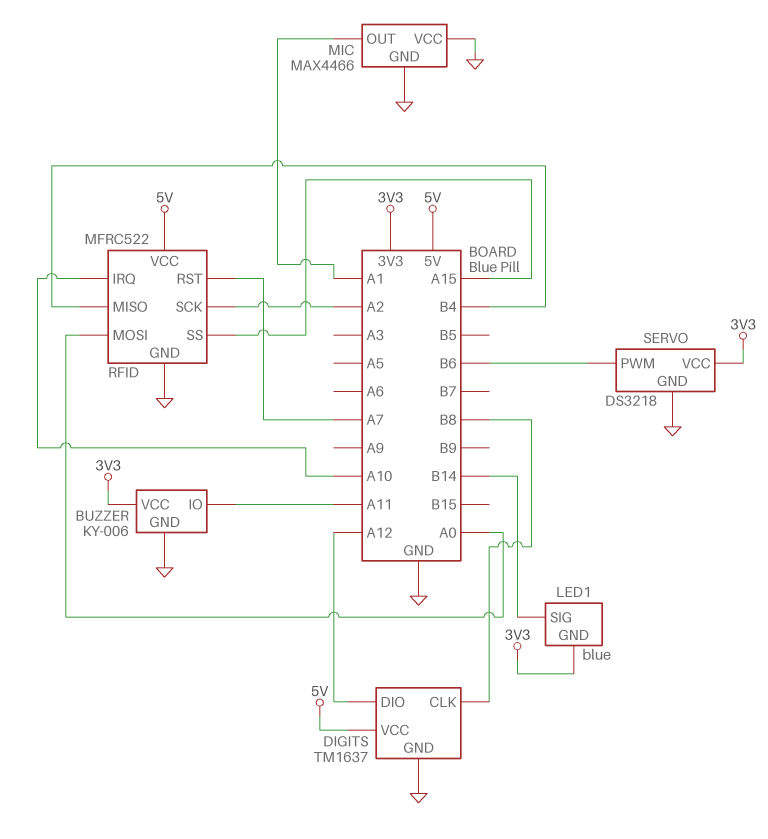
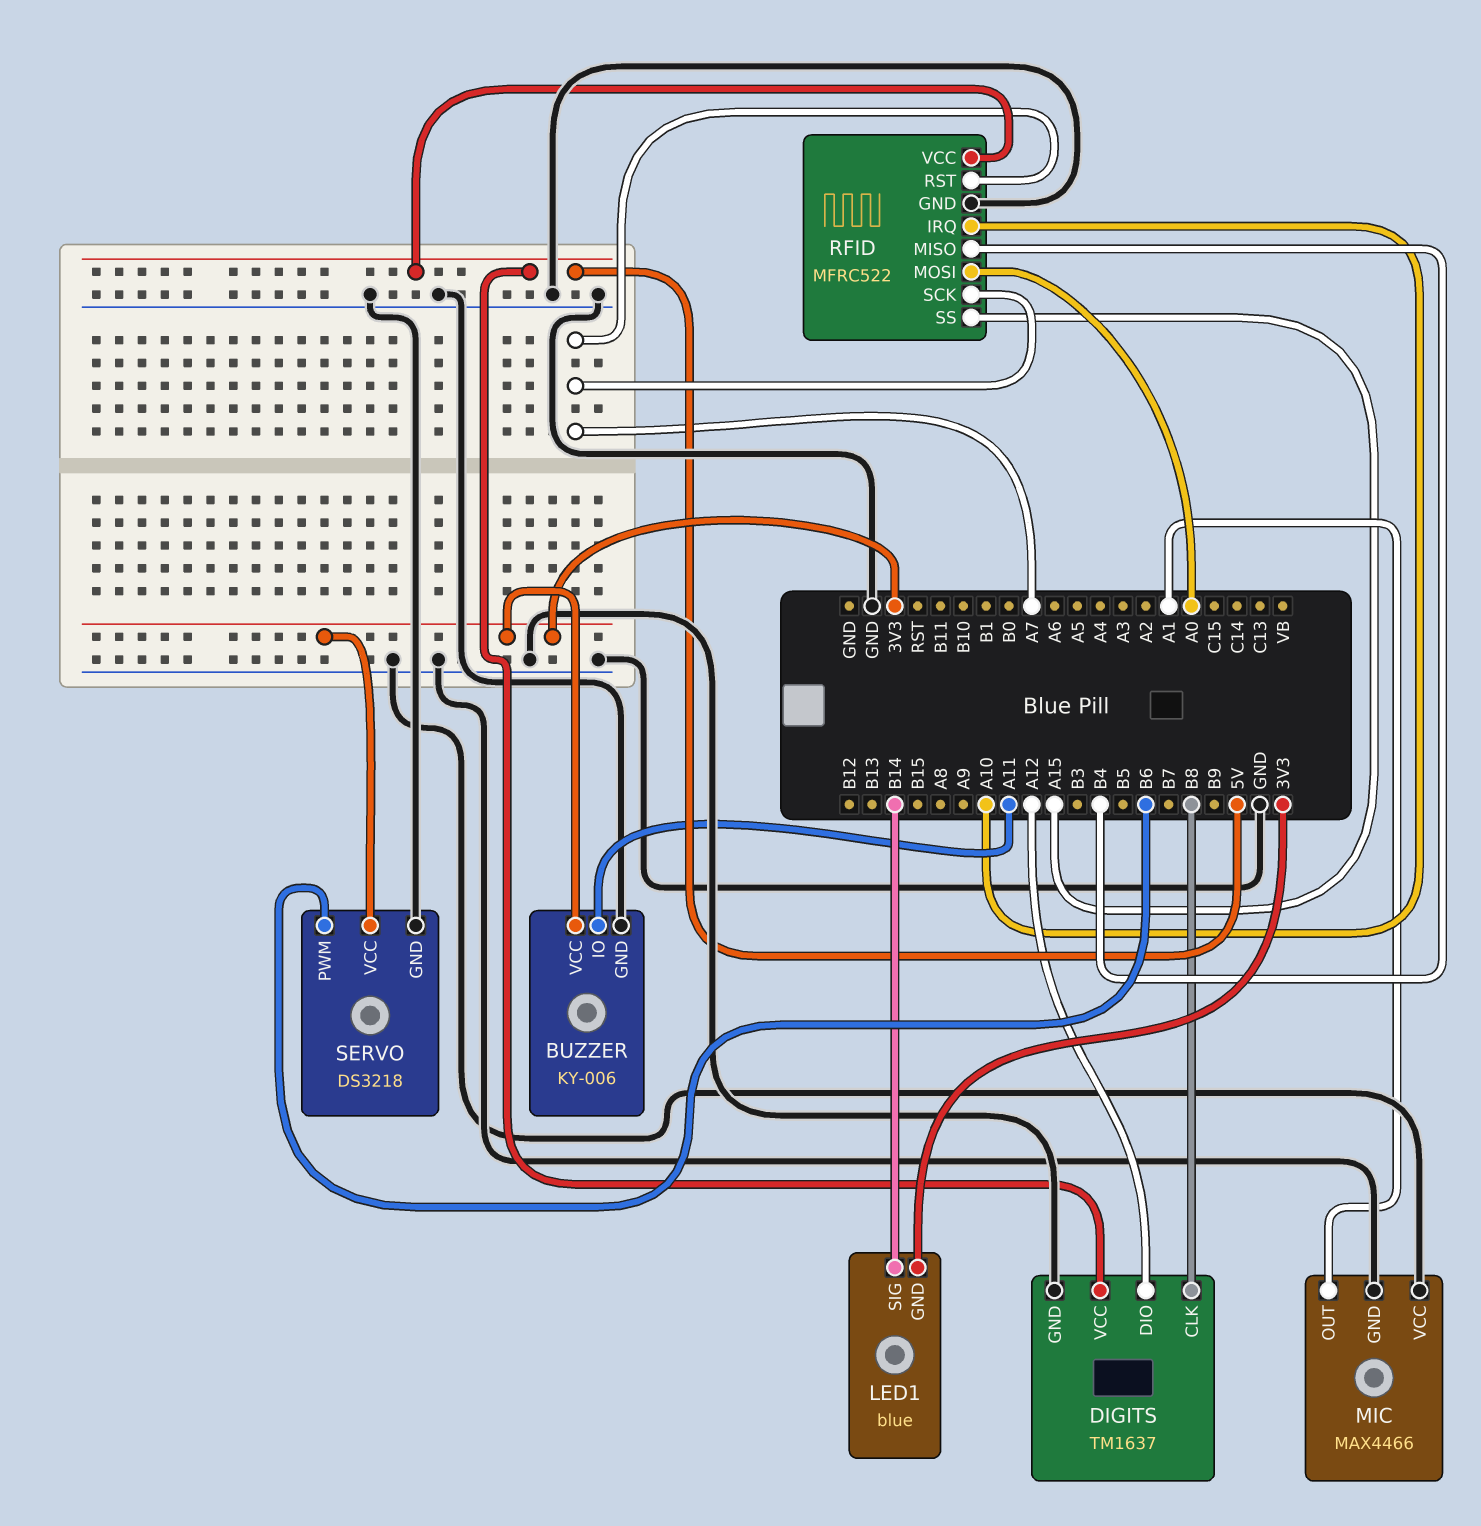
RFID pin SCK: A2 -> A7

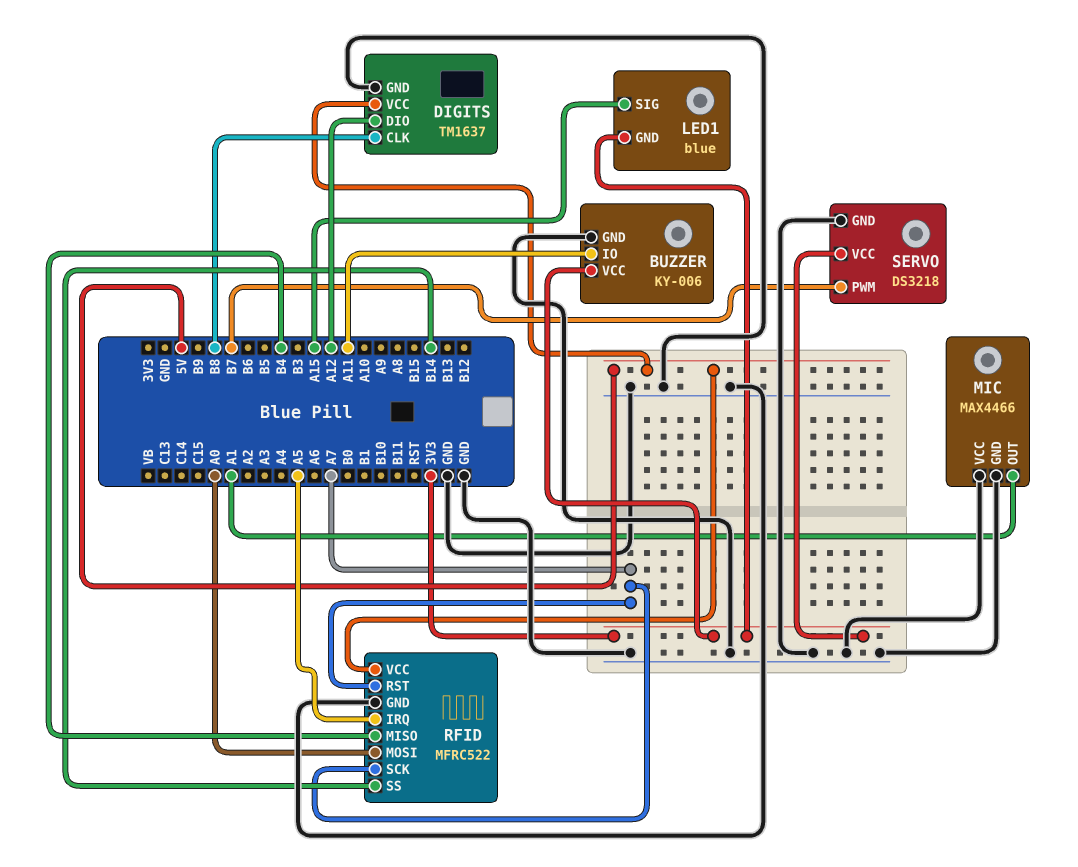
LED1 pin SIG: B14 -> A15
RFID pin IRQ: A10 -> A5
RFID pin SS: A15 -> B14
SERVO pin PWM: B6 -> B7

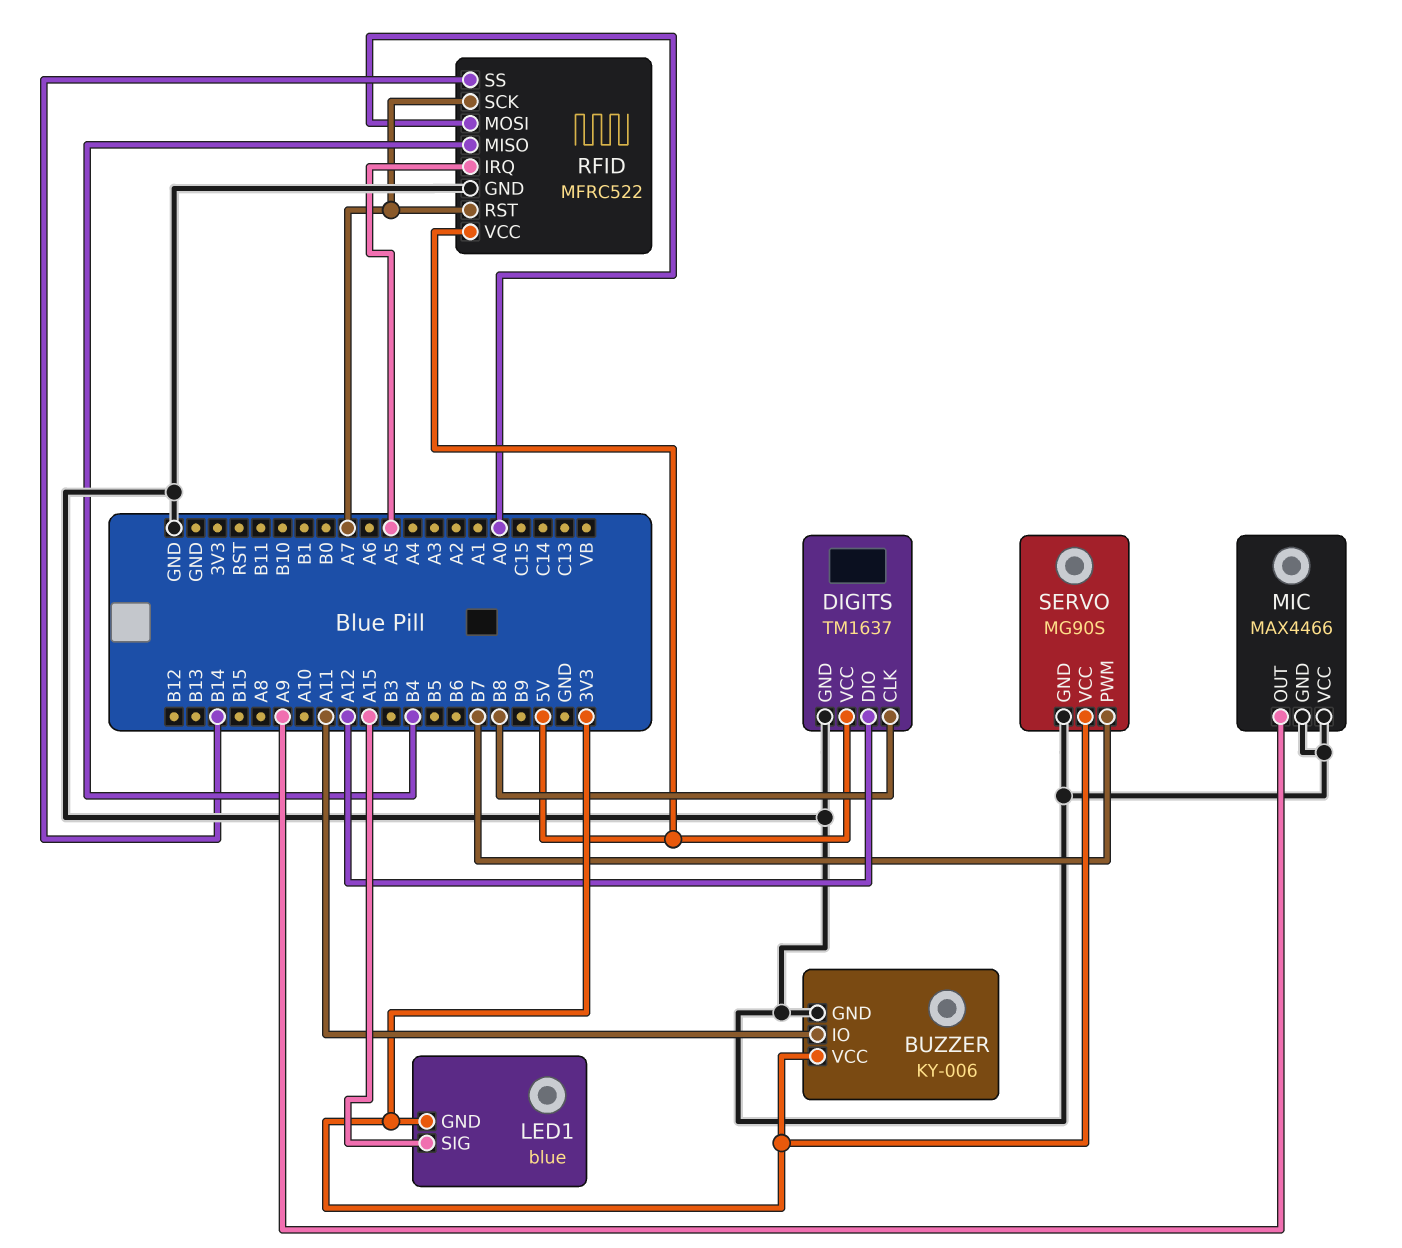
MIC pin OUT: A1 -> A9
SERVO: DS3218 -> MG90S

